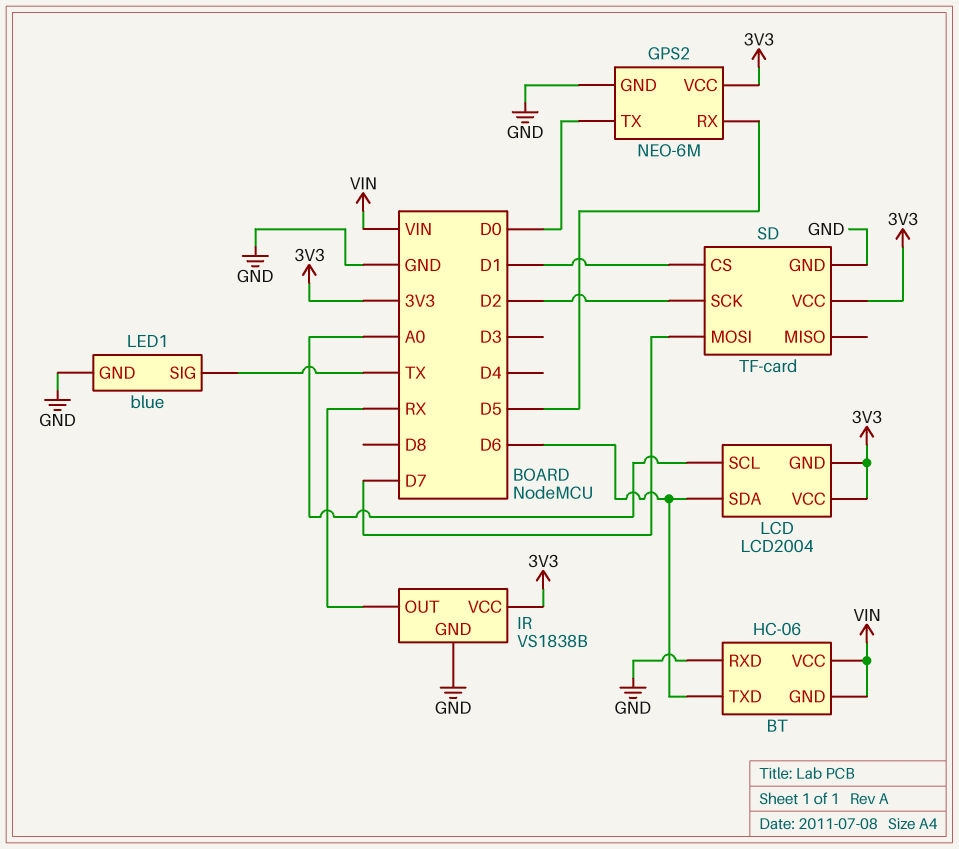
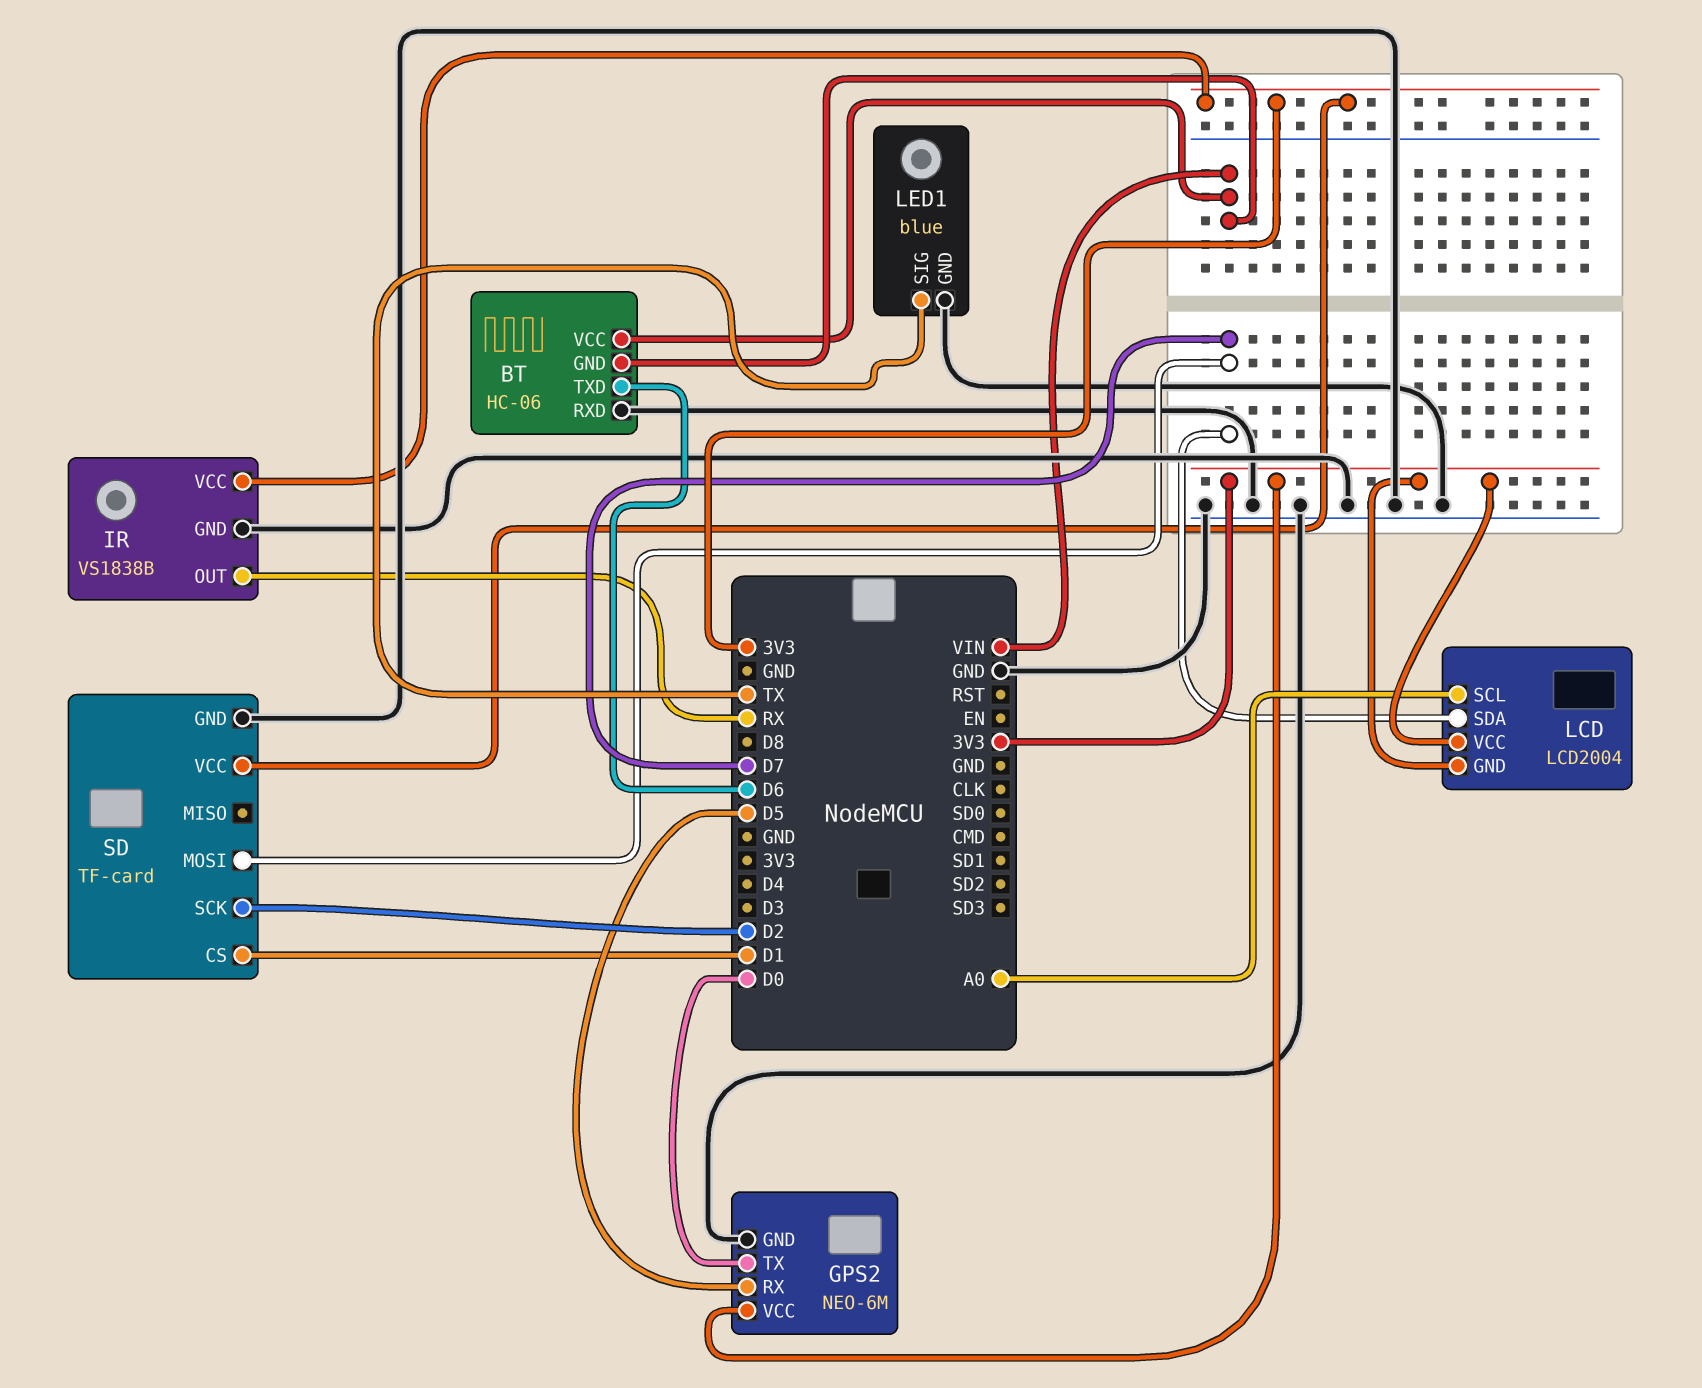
LCD pin SDA: D6 -> D7

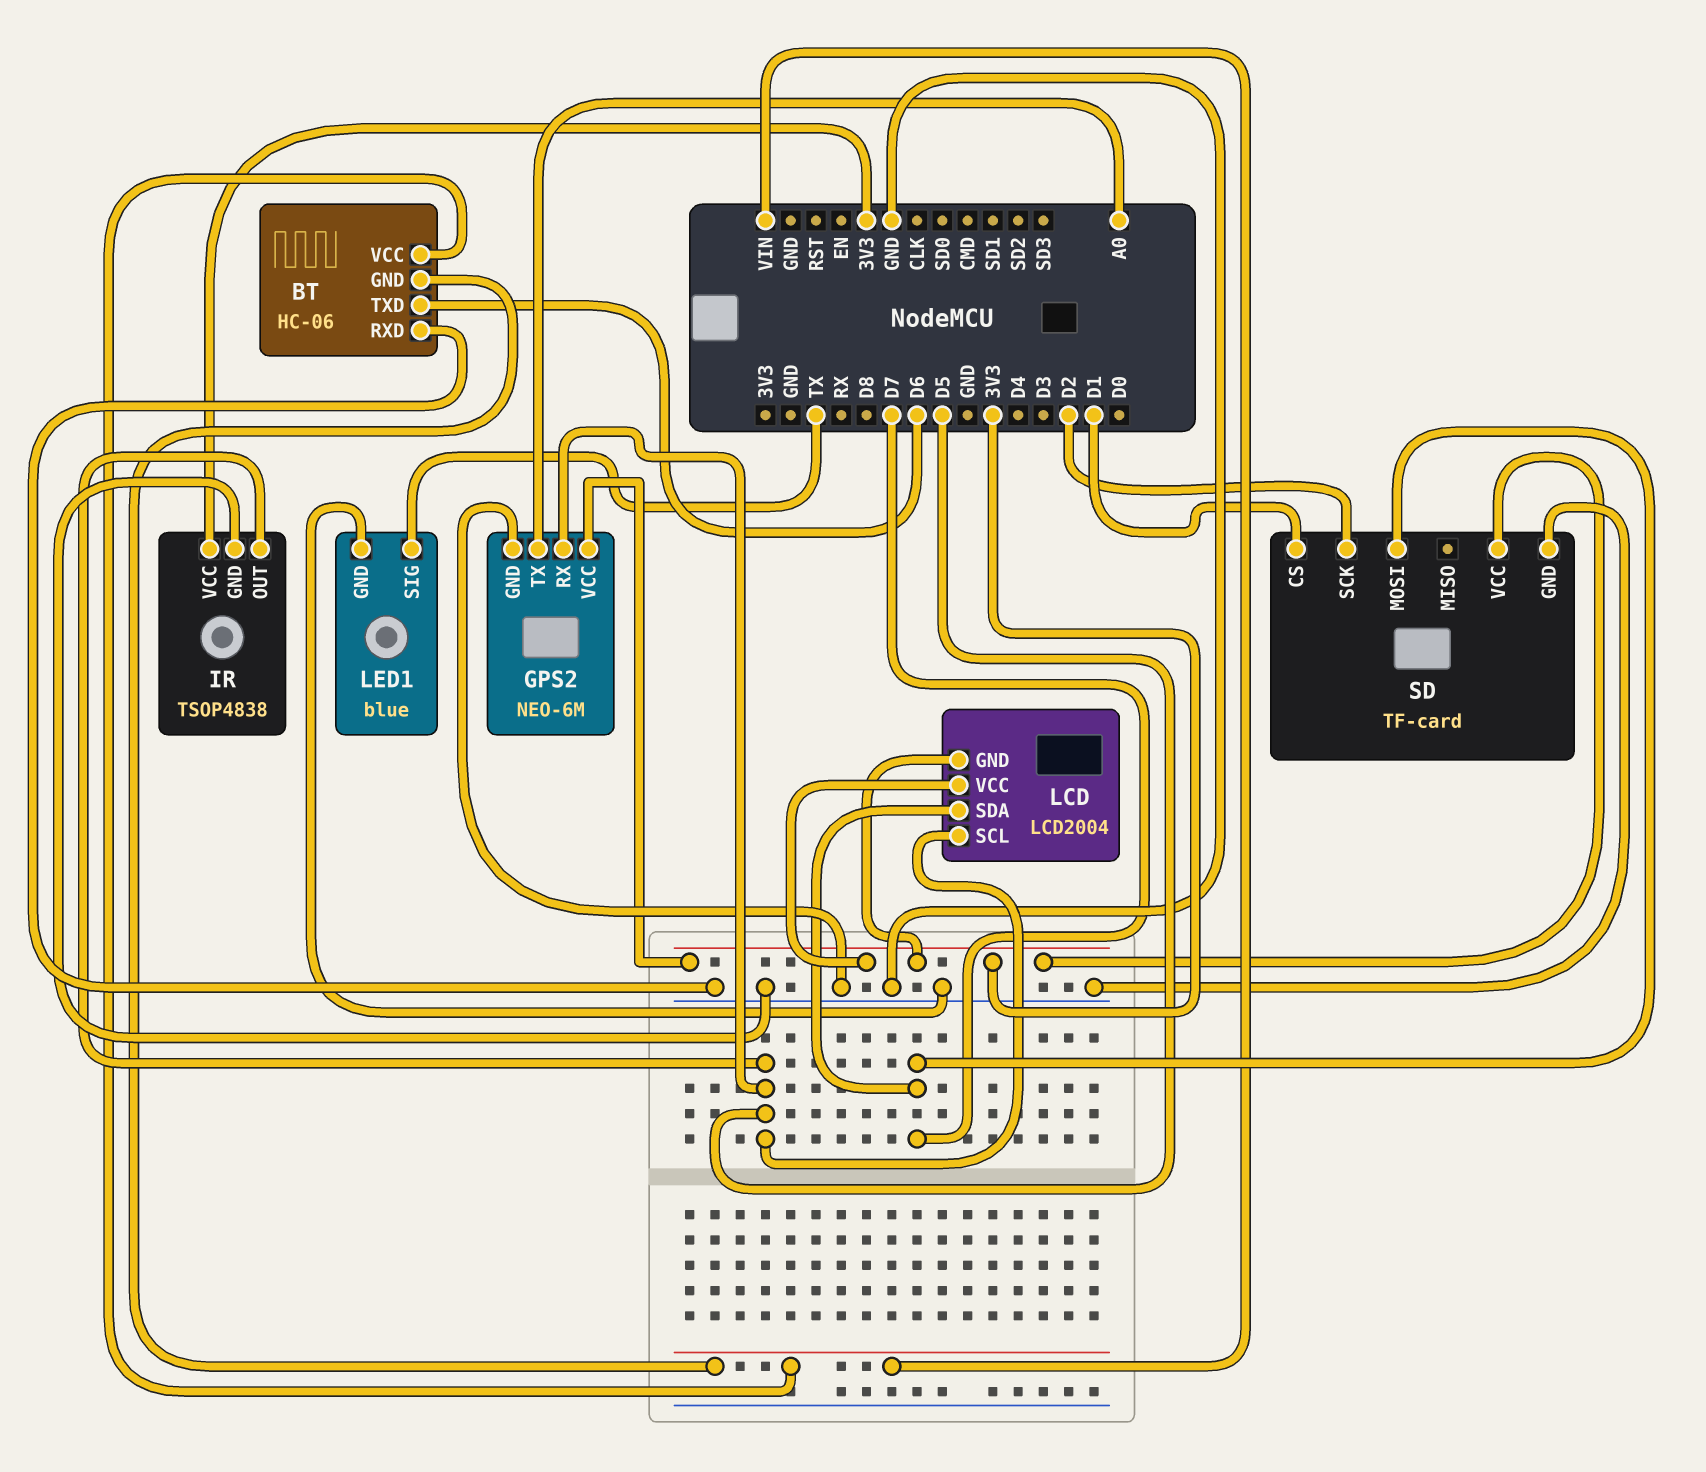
GPS2 pin TX: D0 -> A0
IR: VS1838B -> TSOP4838
IR pin OUT: RX -> D5
LCD pin SCL: A0 -> D5

